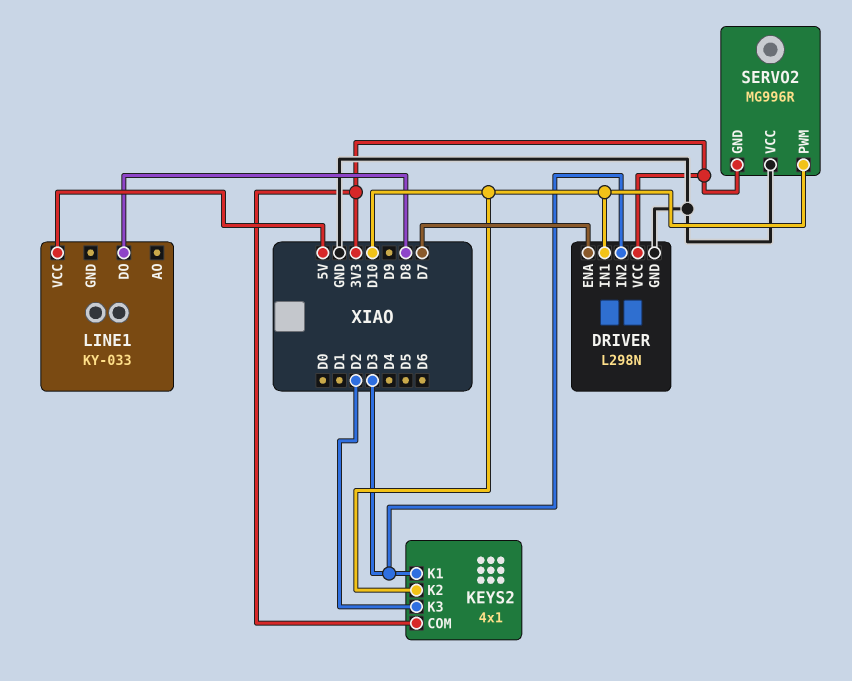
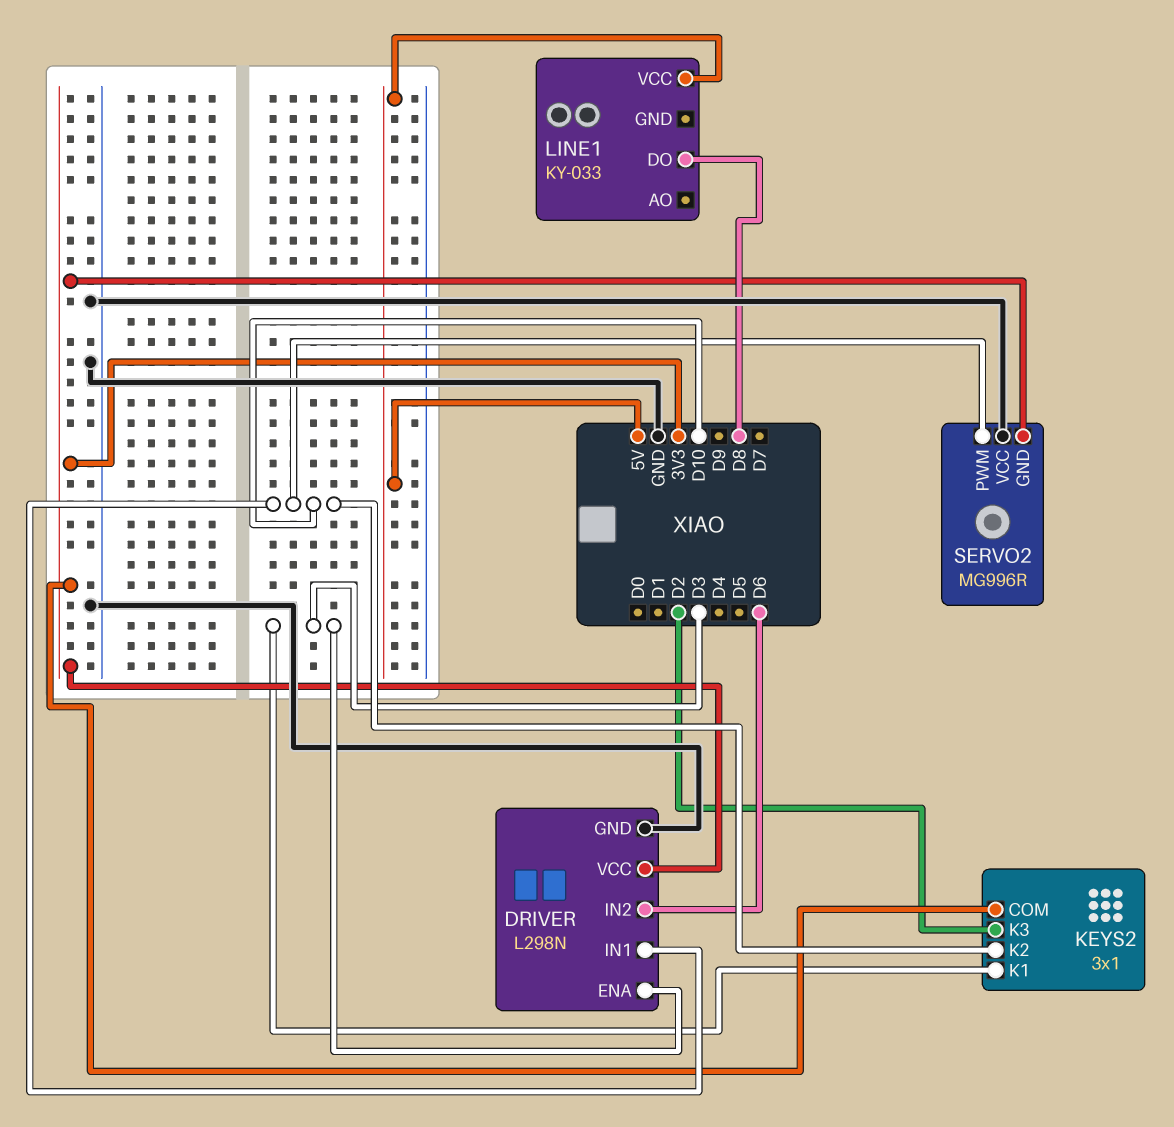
DRIVER pin ENA: D7 -> D3
DRIVER pin IN2: D3 -> D6
KEYS2: 4x1 -> 3x1

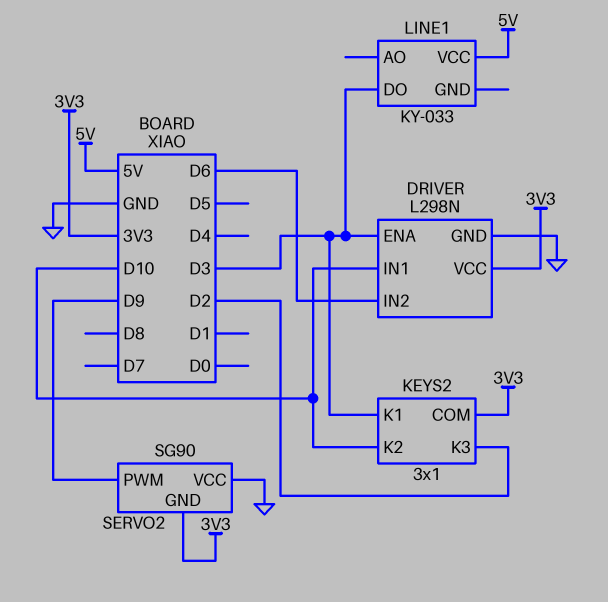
LINE1 pin DO: D8 -> D3
SERVO2: MG996R -> SG90
SERVO2 pin PWM: D10 -> D9

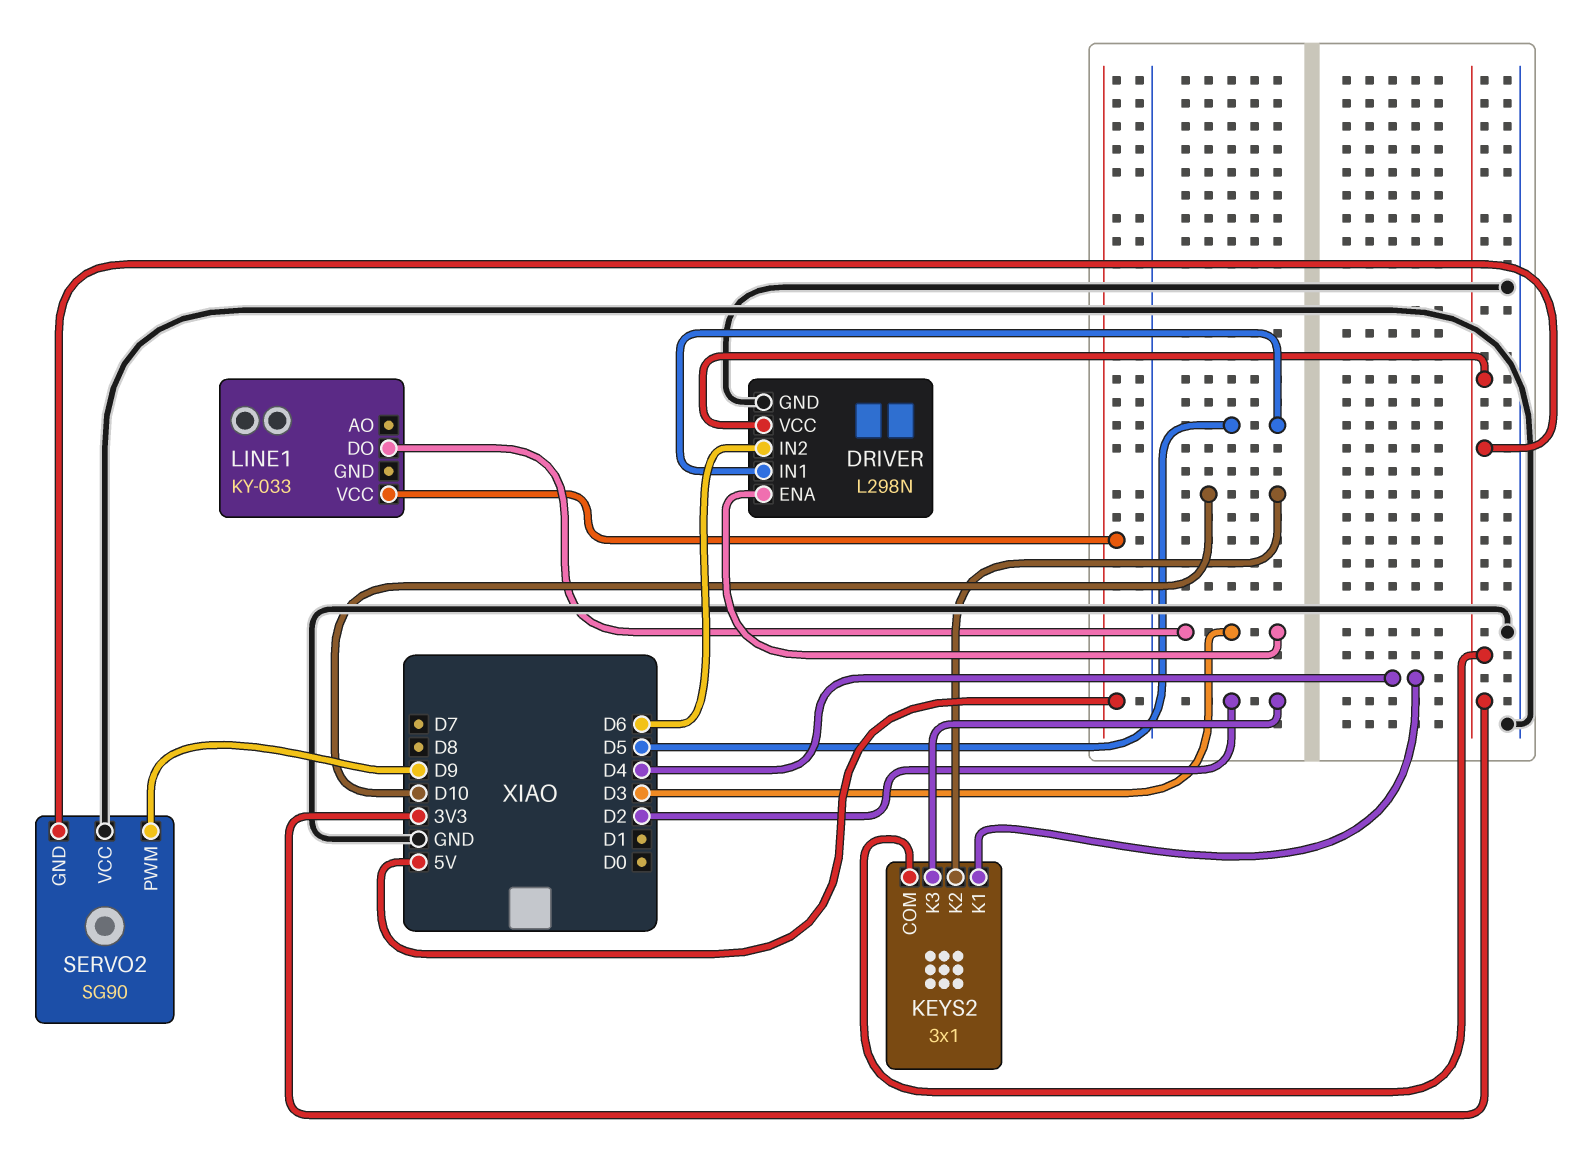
DRIVER pin IN1: D10 -> D5
KEYS2 pin K1: D3 -> D4

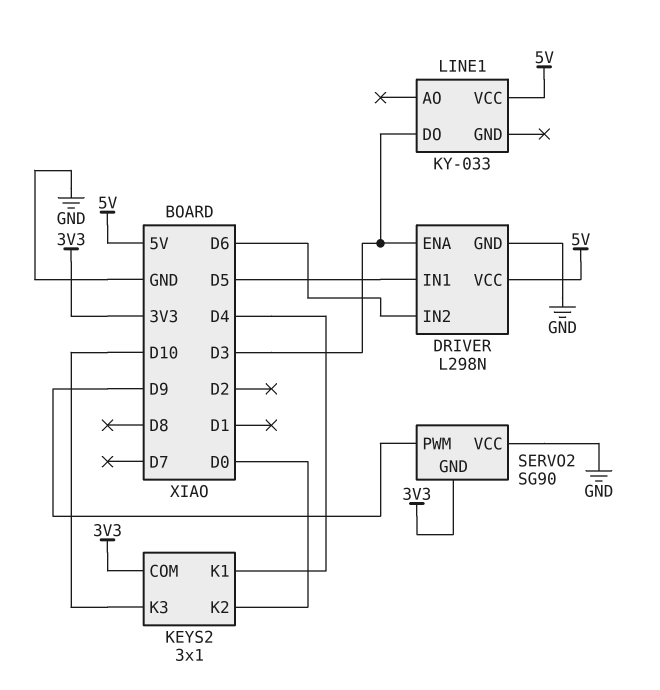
DRIVER pin VCC: 3V3 -> 5V
KEYS2 pin K2: D10 -> D0
KEYS2 pin K3: D2 -> D10

